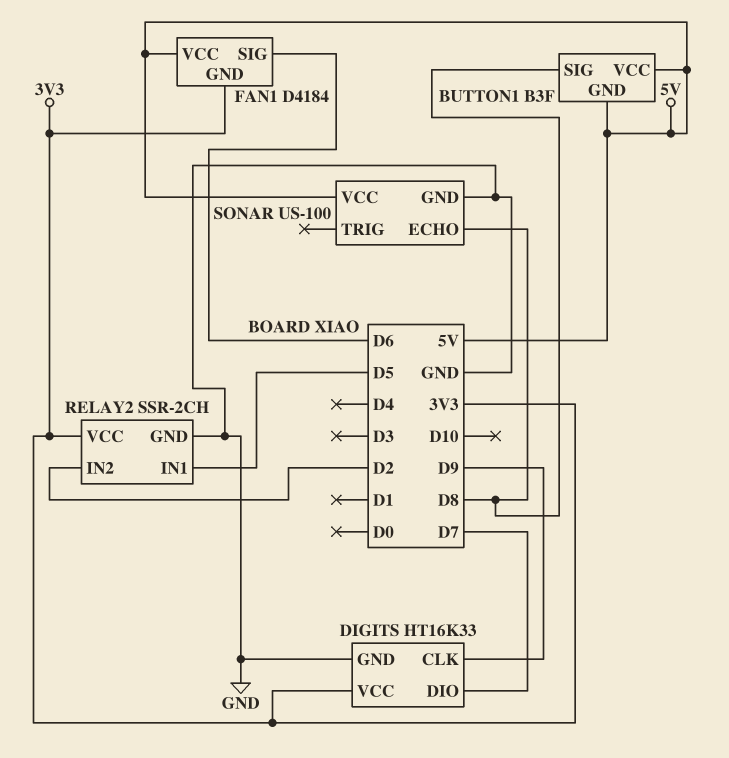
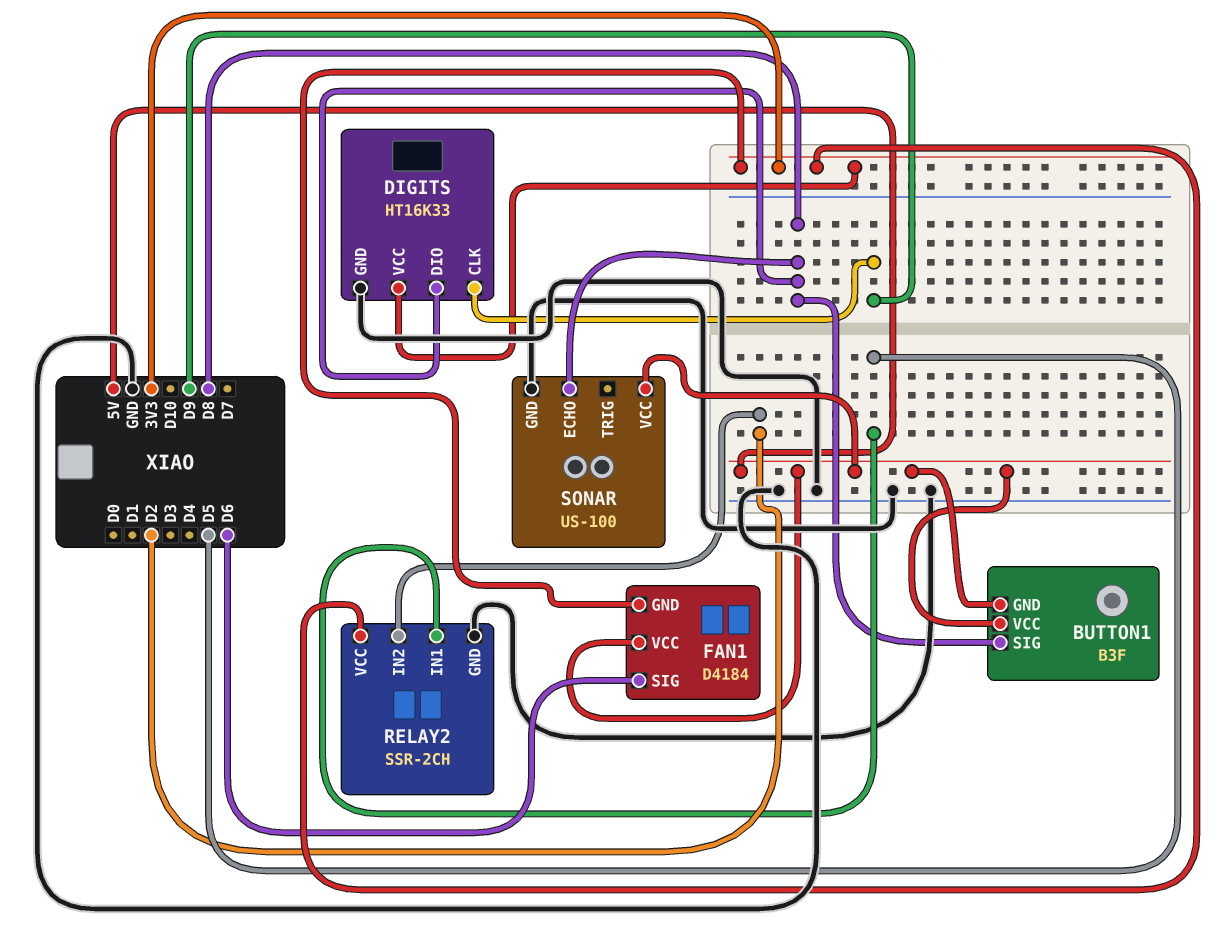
DIGITS pin DIO: D7 -> D8

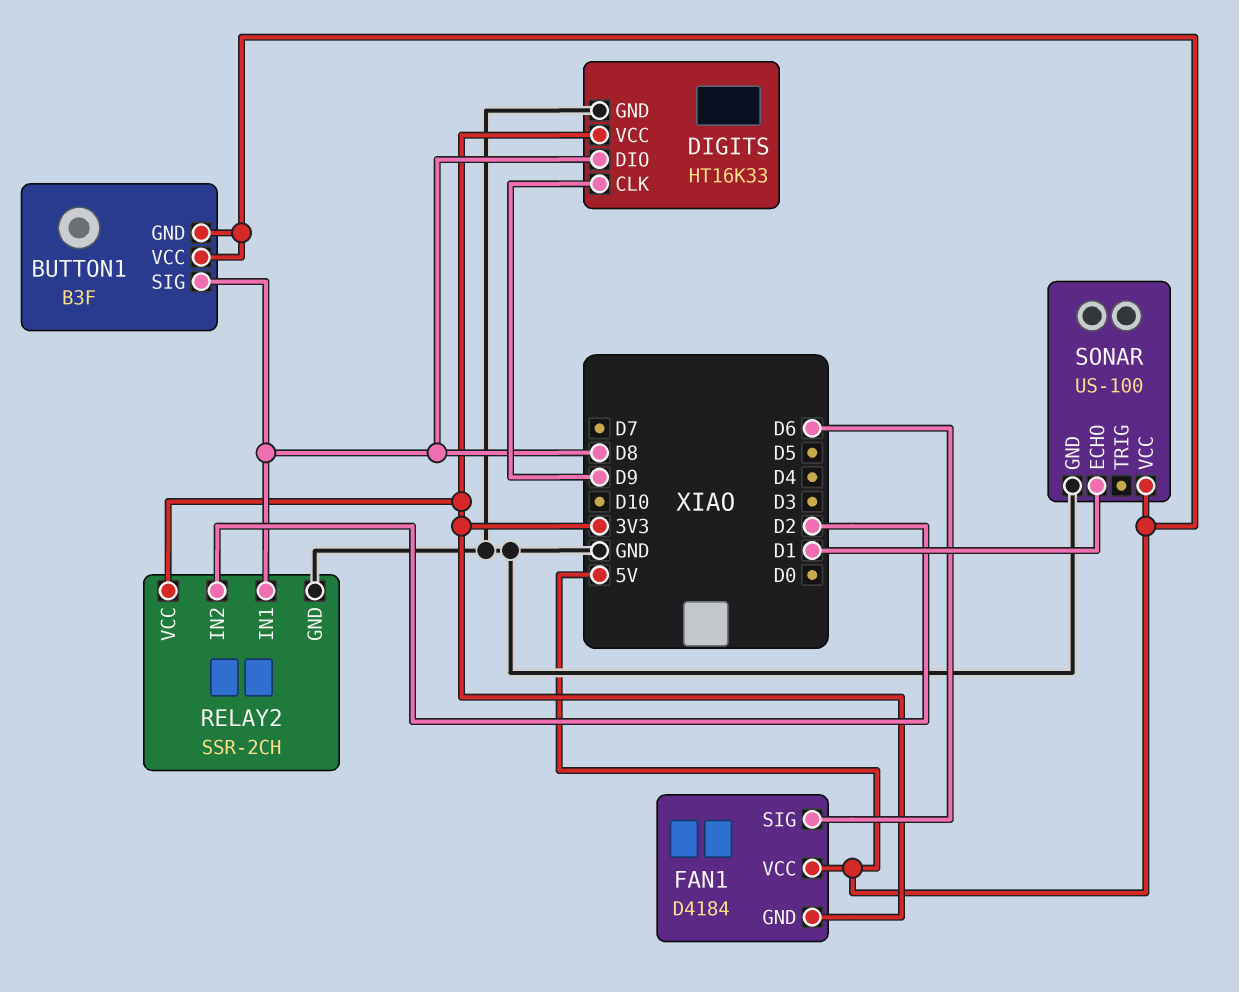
RELAY2 pin IN1: D5 -> D8
SONAR pin ECHO: D8 -> D1

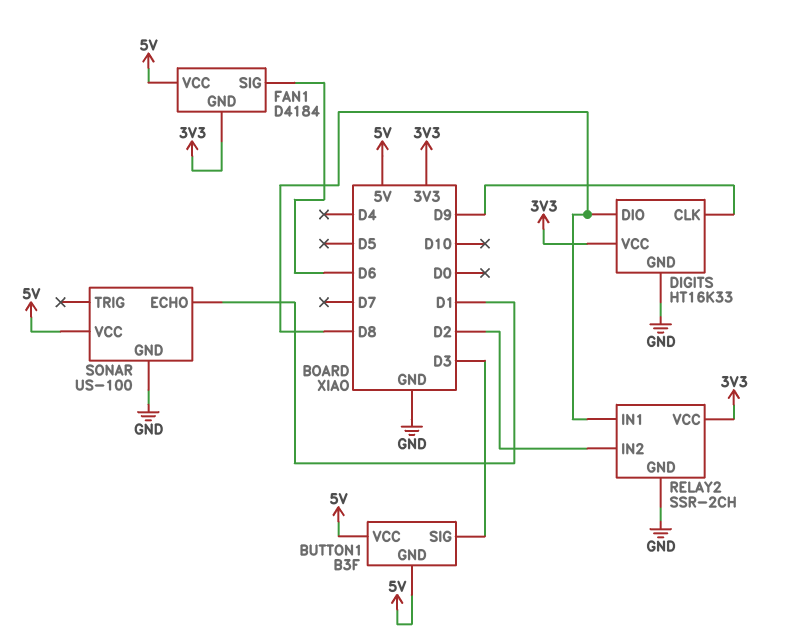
BUTTON1 pin SIG: D8 -> D3

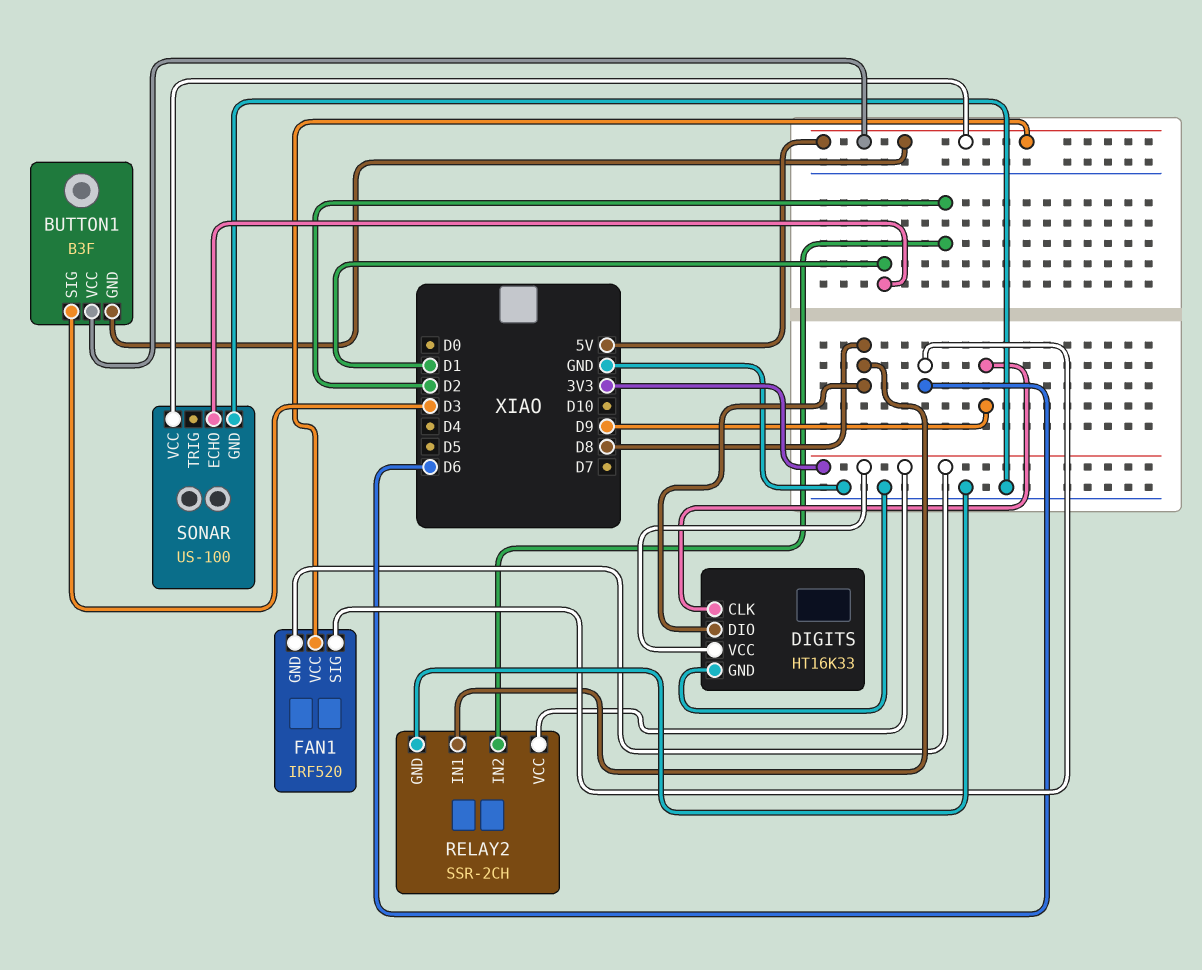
FAN1: D4184 -> IRF520

